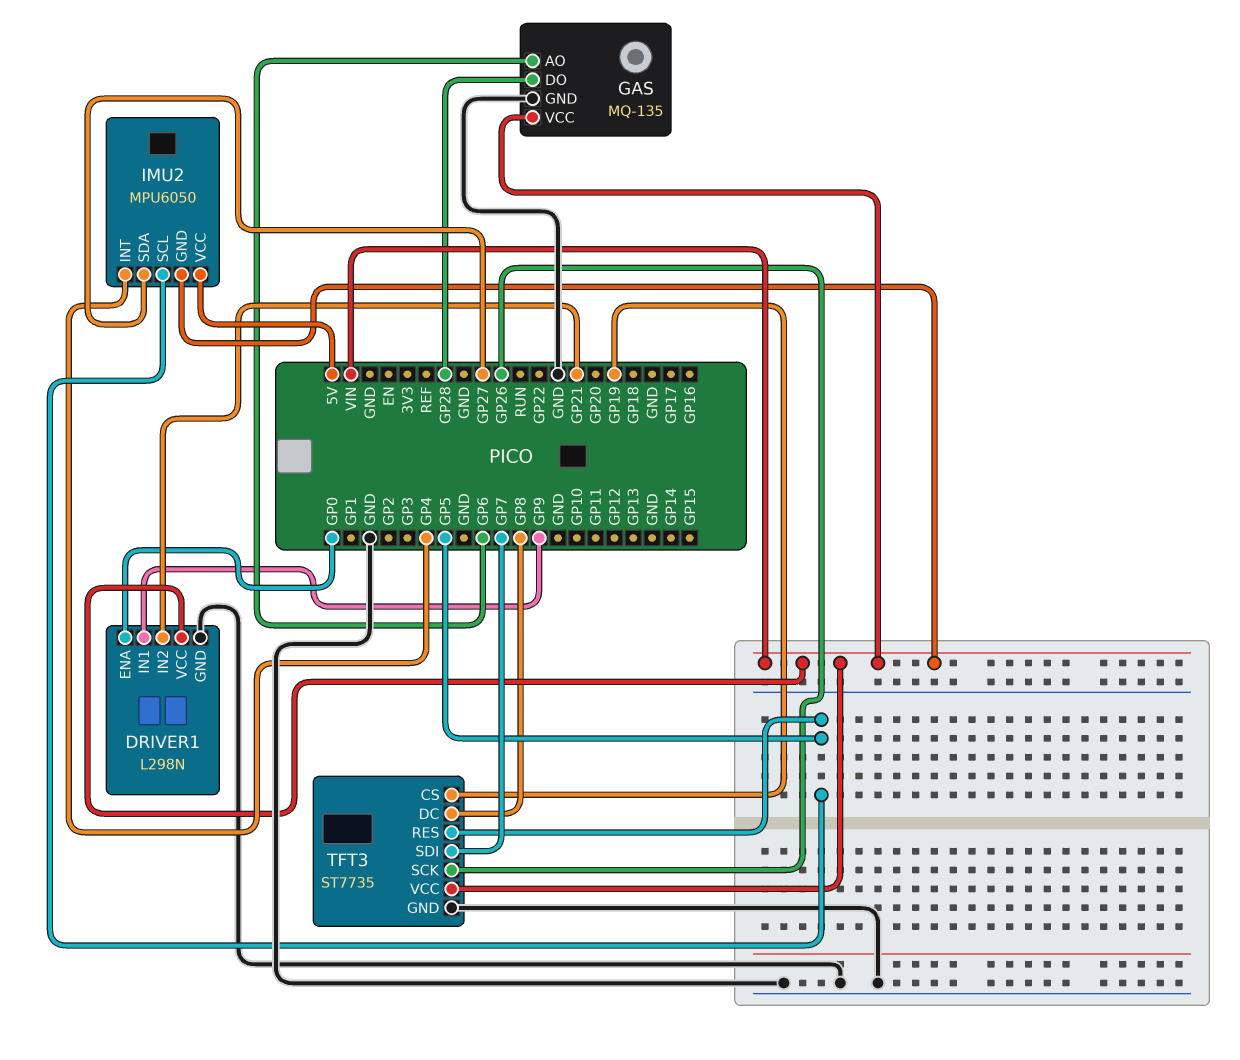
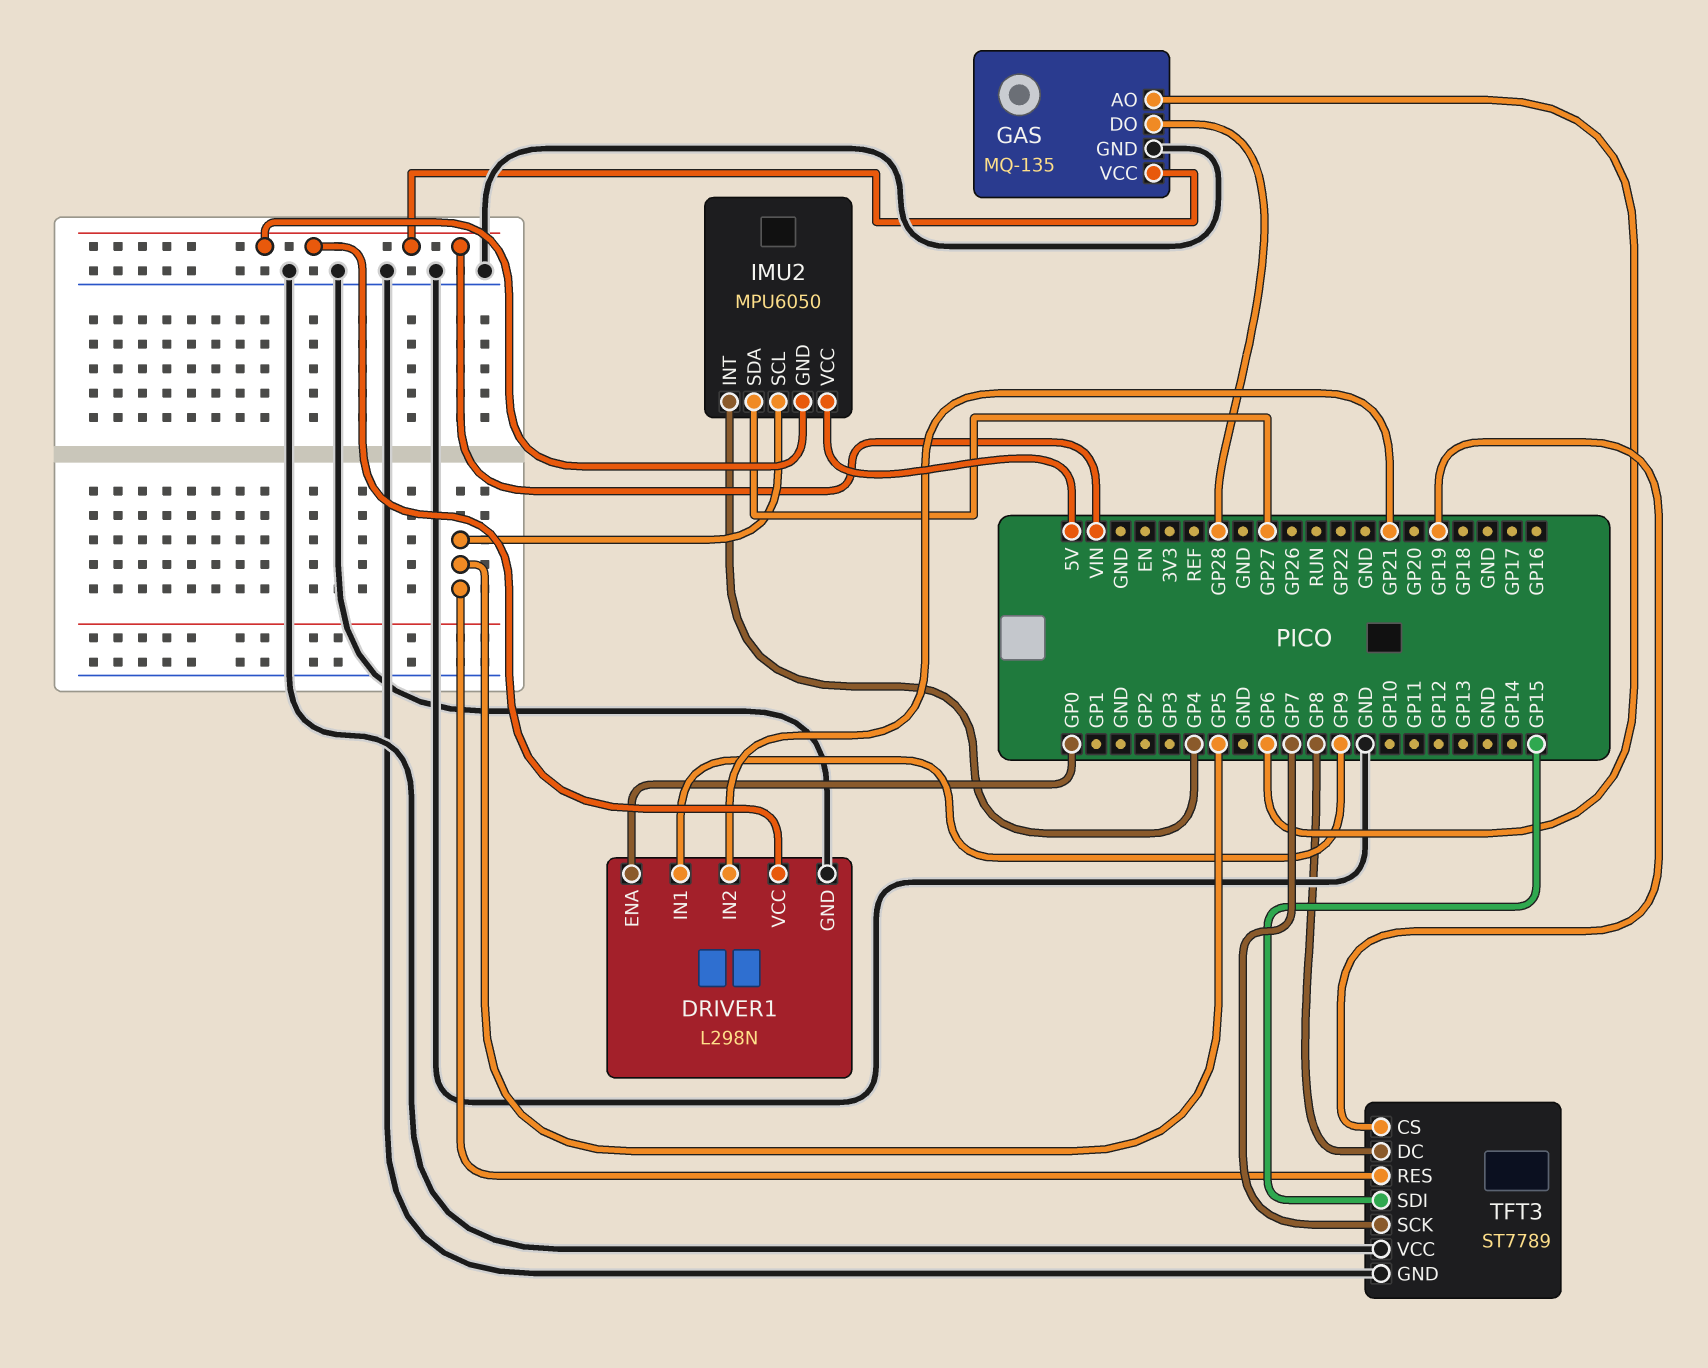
TFT3: ST7735 -> ST7789
TFT3 pin SCK: GP26 -> GP7
TFT3 pin SDI: GP7 -> GP15
TFT3 pin VCC: VIN -> GND

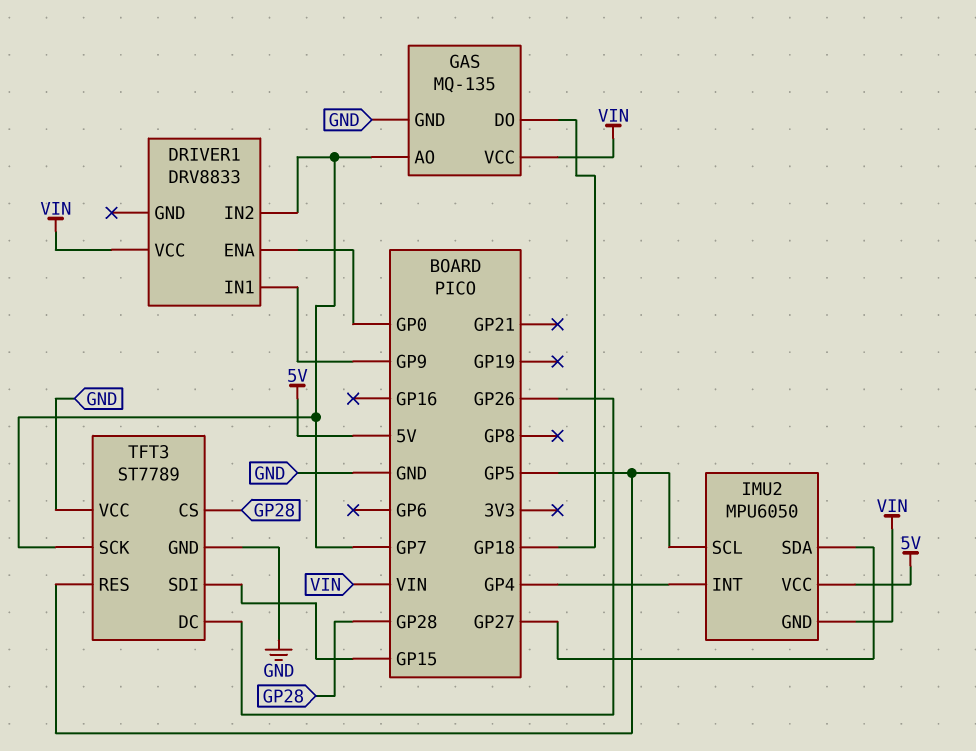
DRIVER1: L298N -> DRV8833
DRIVER1 pin GND: GND -> none
DRIVER1 pin IN2: GP21 -> GP7
GAS pin AO: GP6 -> GP7
GAS pin DO: GP28 -> GP18
TFT3 pin CS: GP19 -> GP28
TFT3 pin DC: GP8 -> GP26

